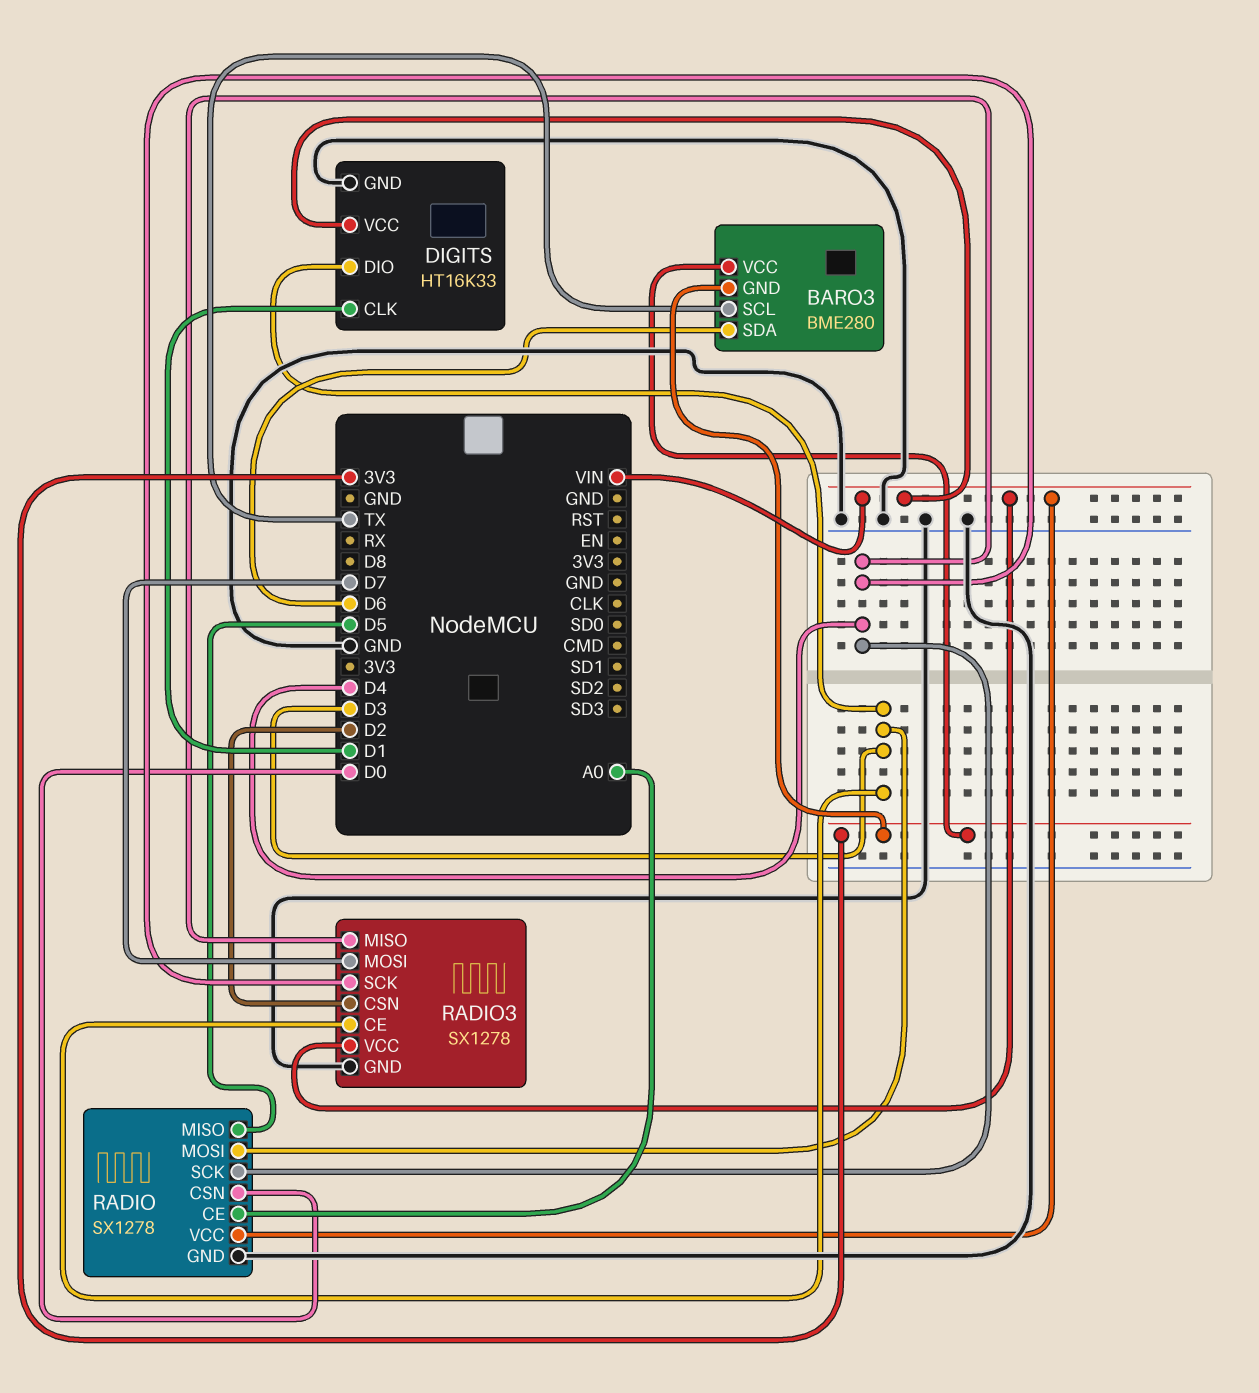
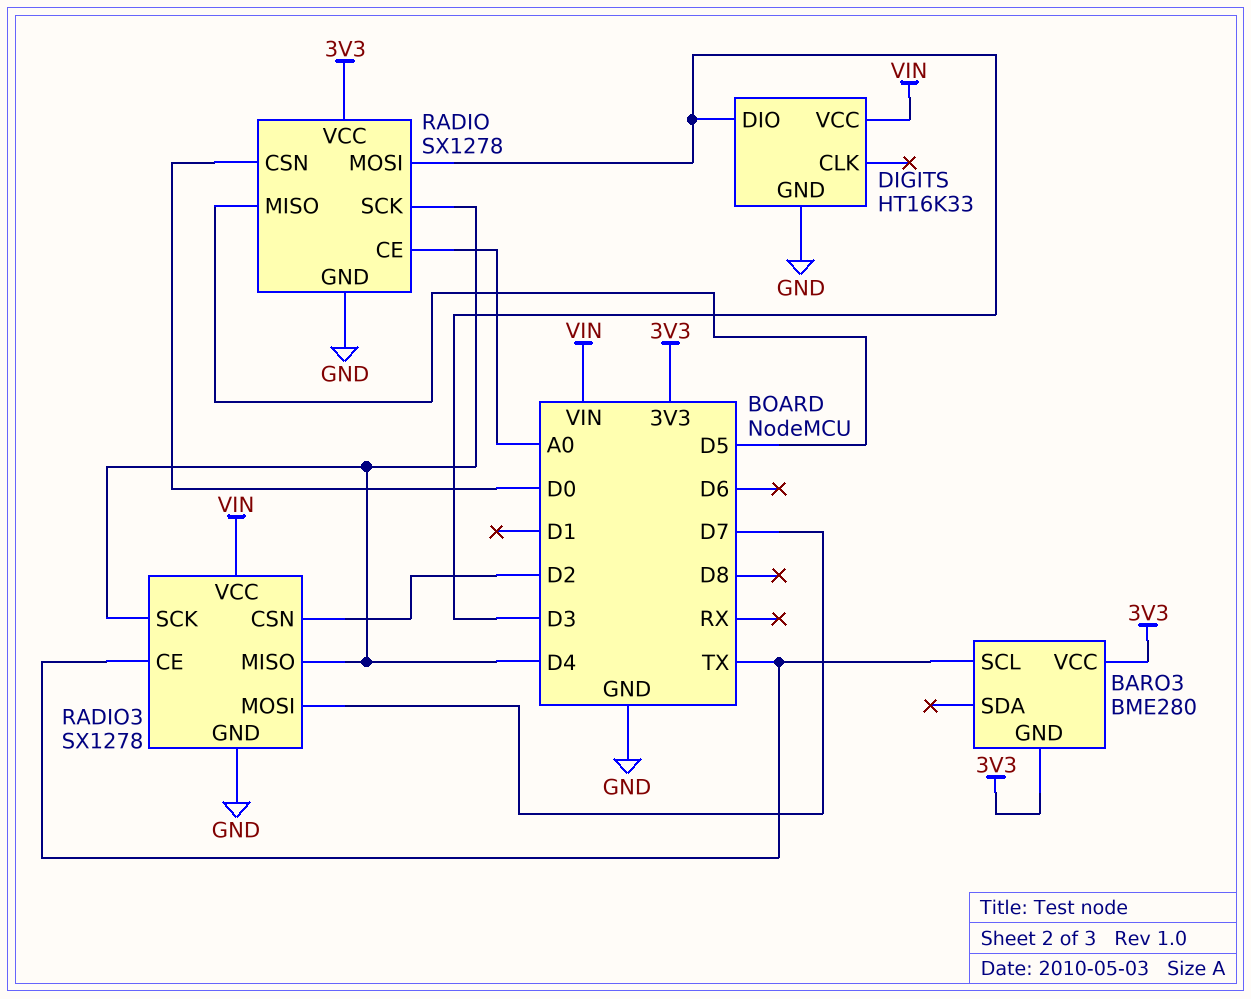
BARO3 pin SDA: D6 -> none
DIGITS pin CLK: D1 -> none
RADIO pin VCC: VIN -> 3V3
RADIO3 pin CE: D3 -> TX

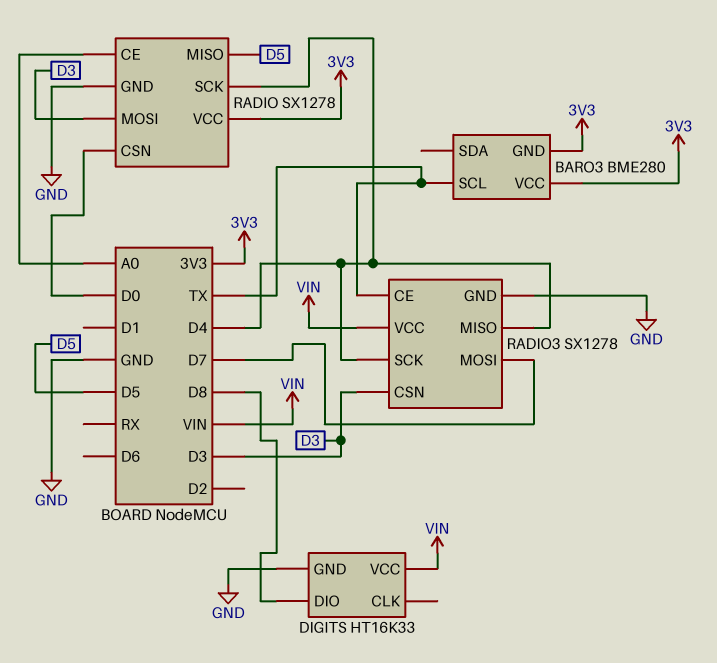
DIGITS pin DIO: D3 -> D8
RADIO3 pin CSN: D2 -> D3

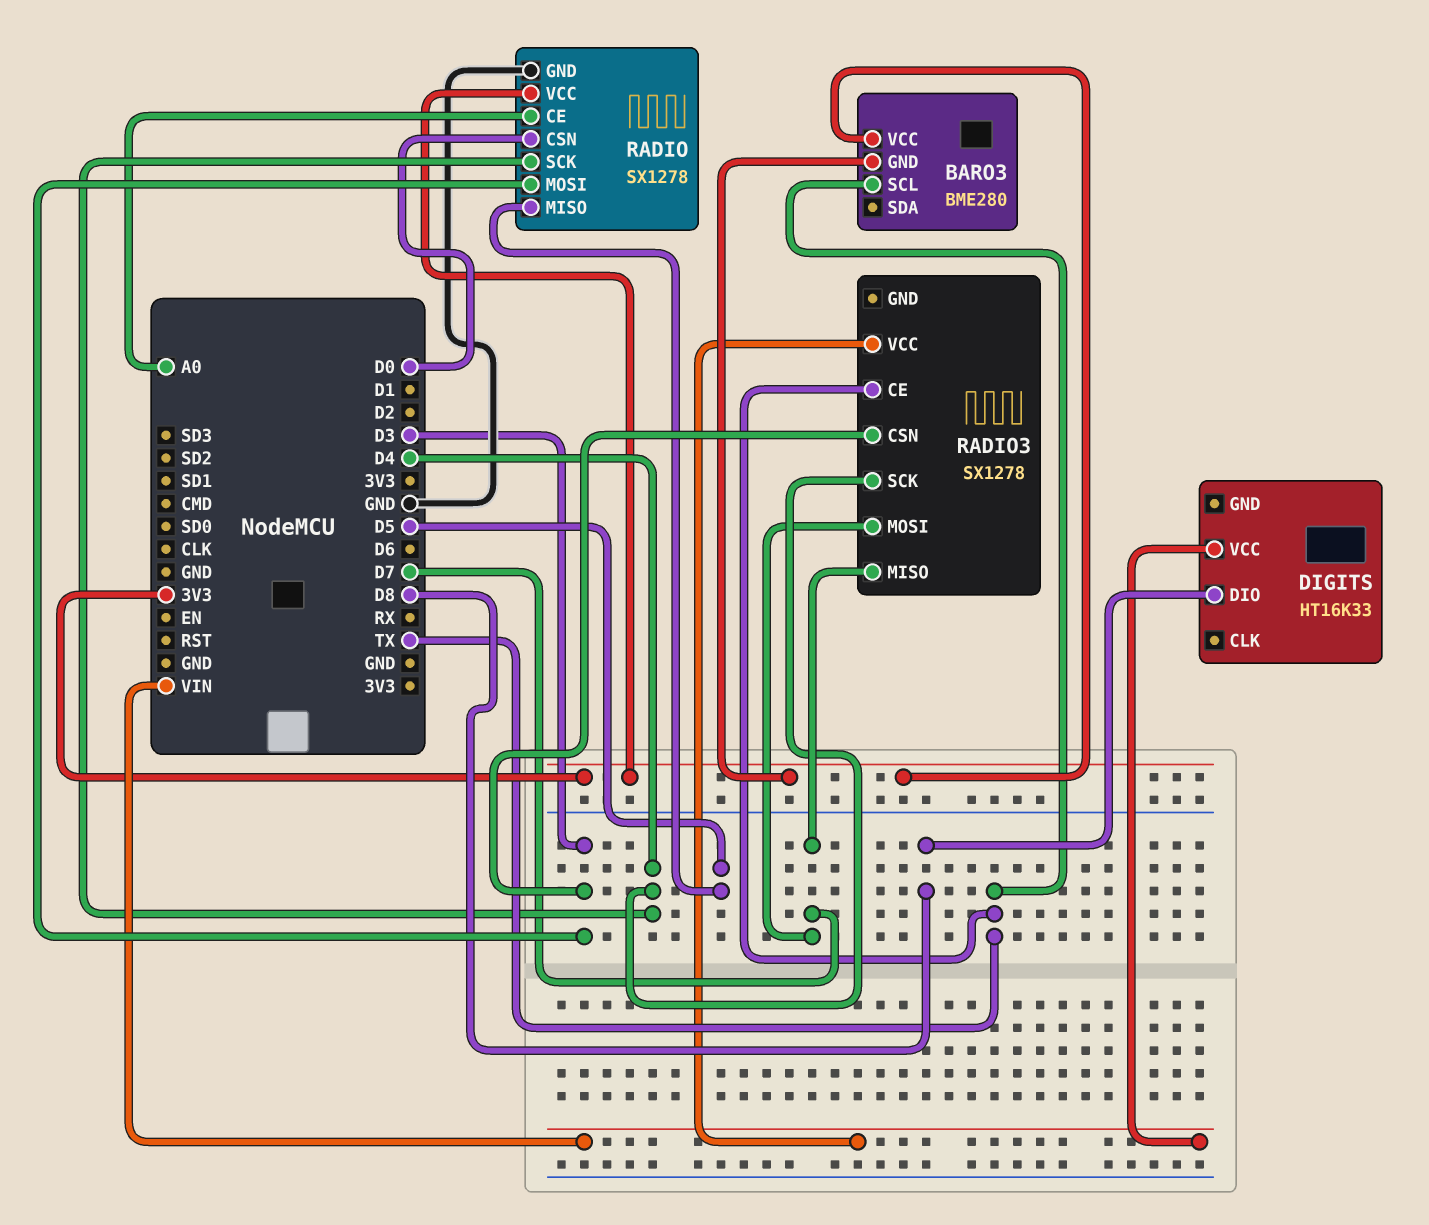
DIGITS pin GND: GND -> none
RADIO3 pin GND: GND -> none
RADIO3 pin MISO: D4 -> D7

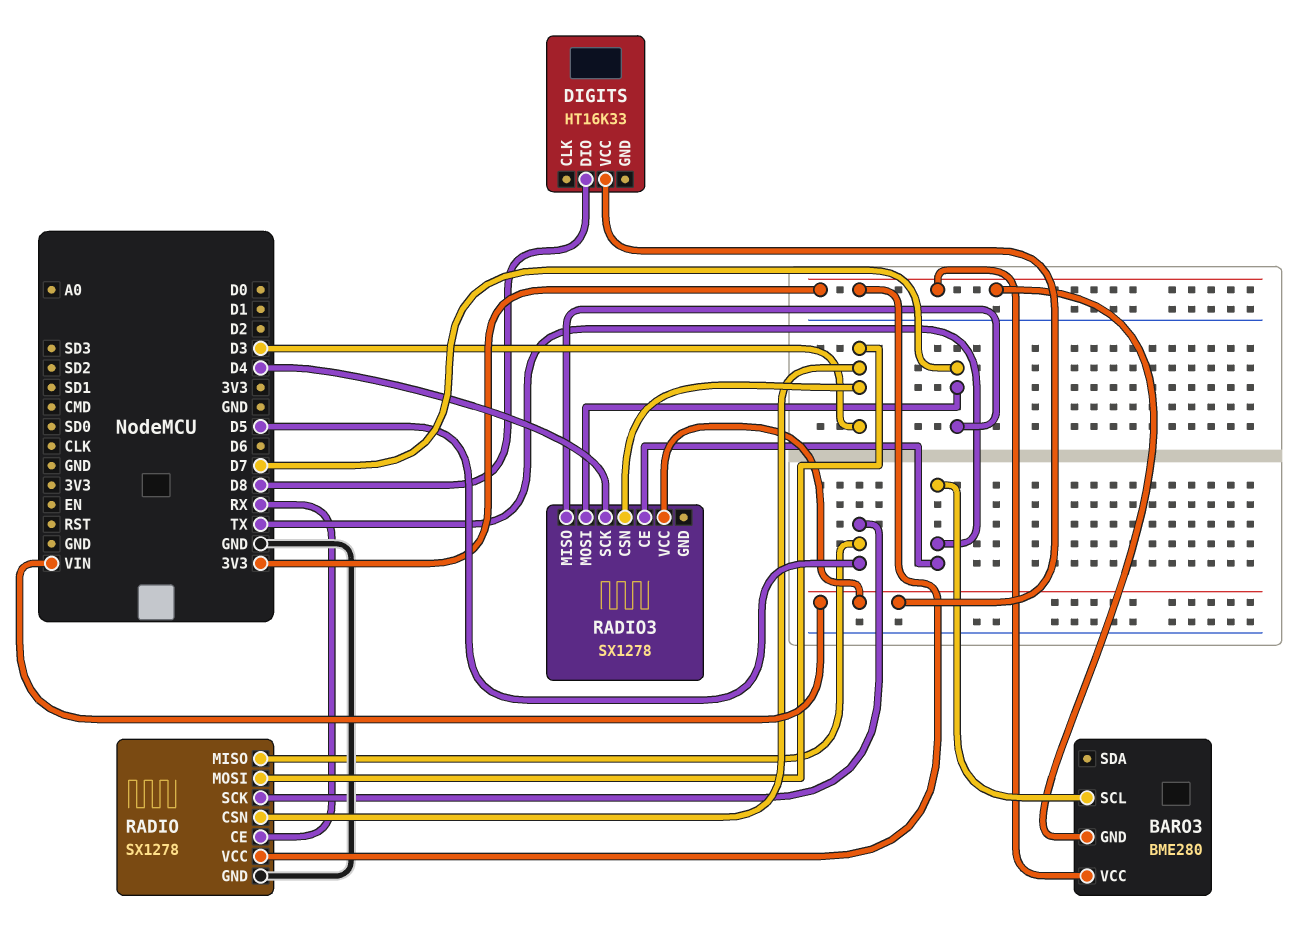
RADIO pin CE: A0 -> RX
RADIO pin CSN: D0 -> D3
RADIO pin SCK: D4 -> D5

